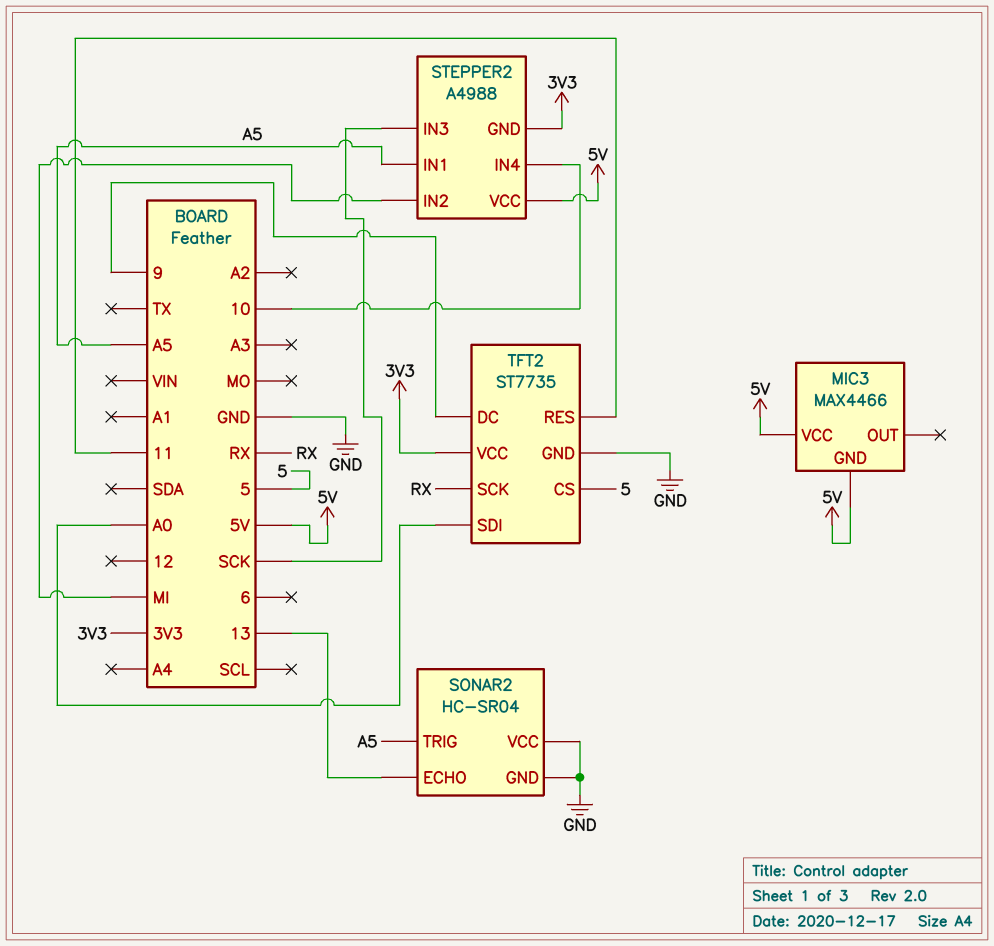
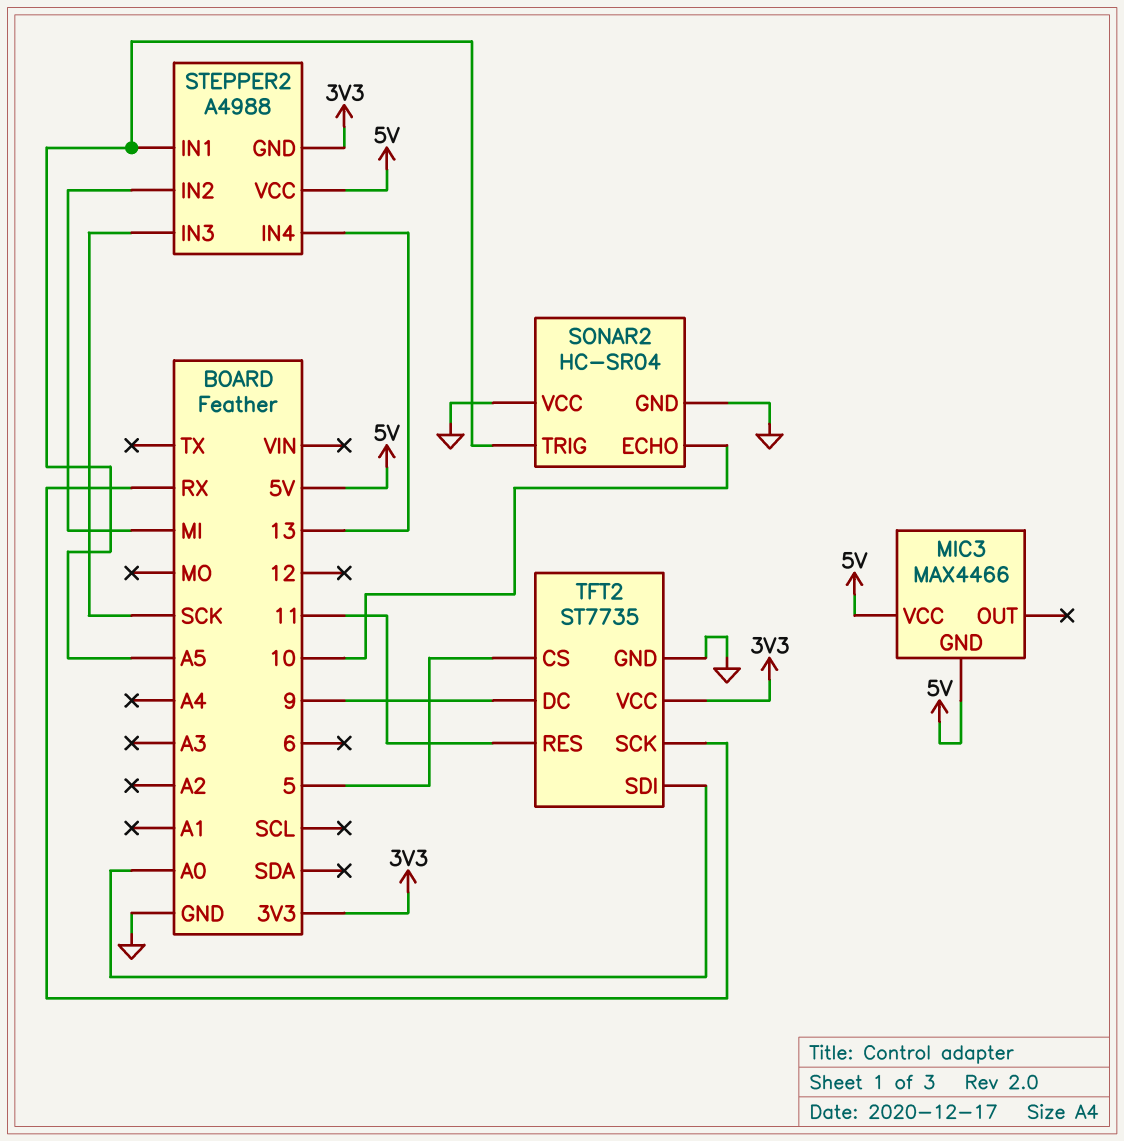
SONAR2 pin ECHO: 13 -> 10
STEPPER2 pin IN4: 10 -> 13

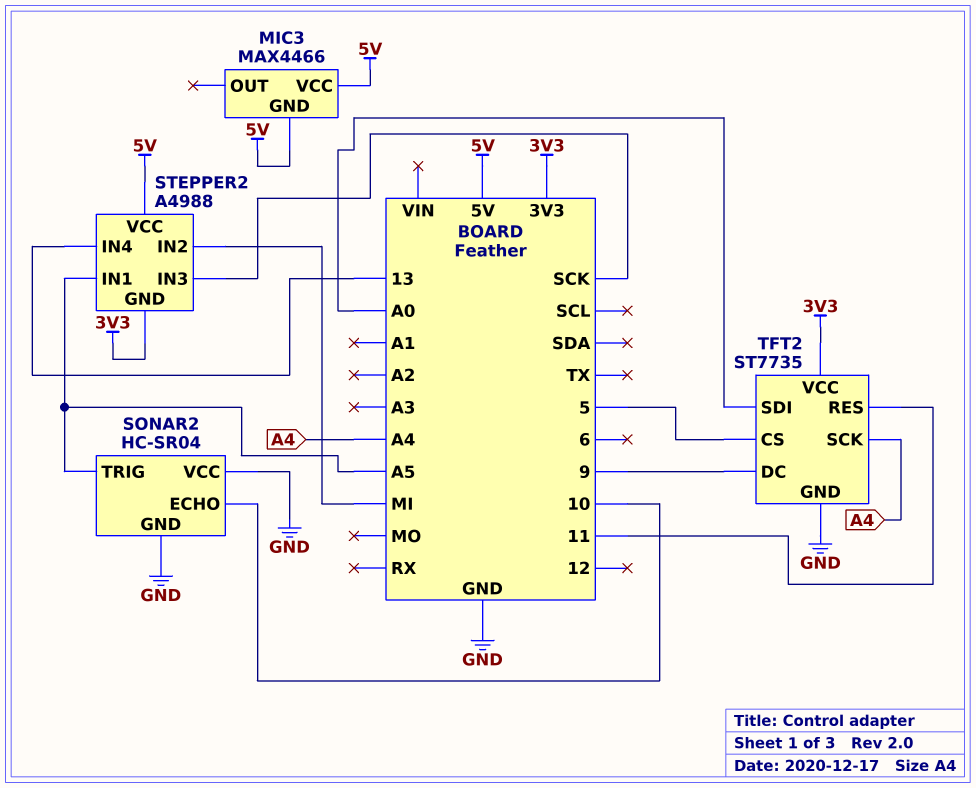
TFT2 pin SCK: RX -> A4

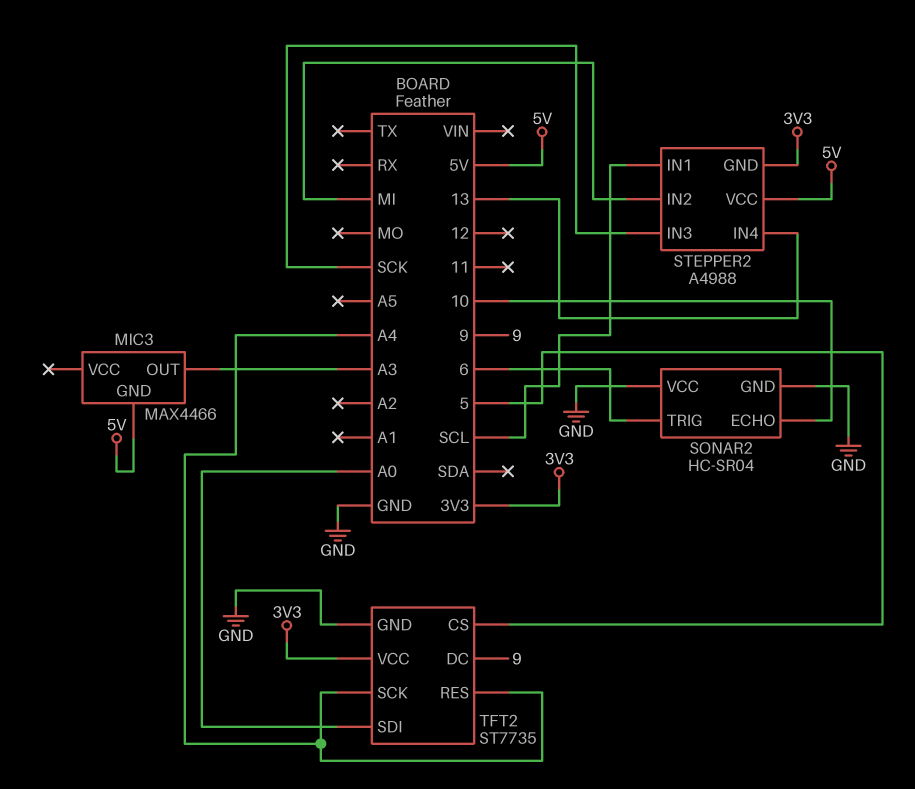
MIC3 pin OUT: none -> A3
MIC3 pin VCC: 5V -> none
SONAR2 pin TRIG: A5 -> 6
STEPPER2 pin IN1: A5 -> SCL
TFT2 pin RES: 11 -> A4

